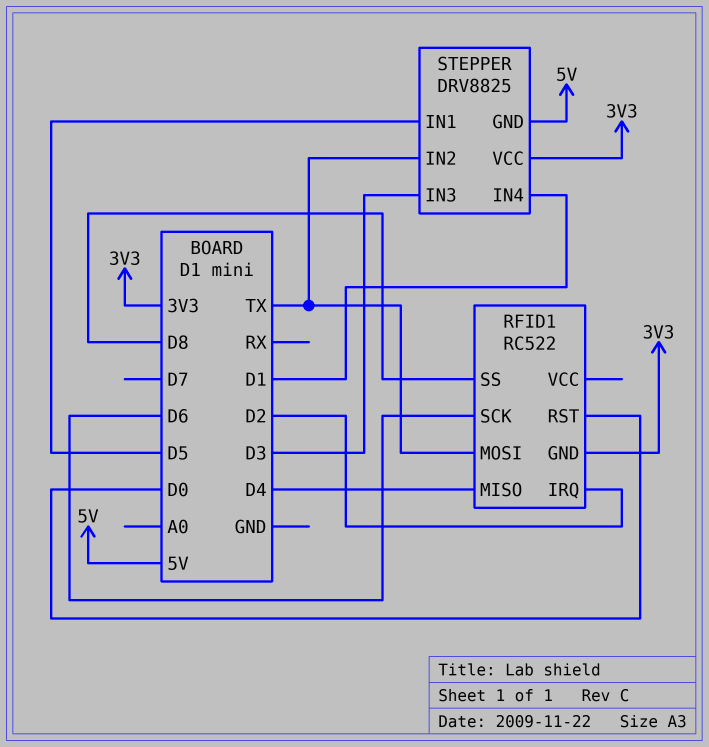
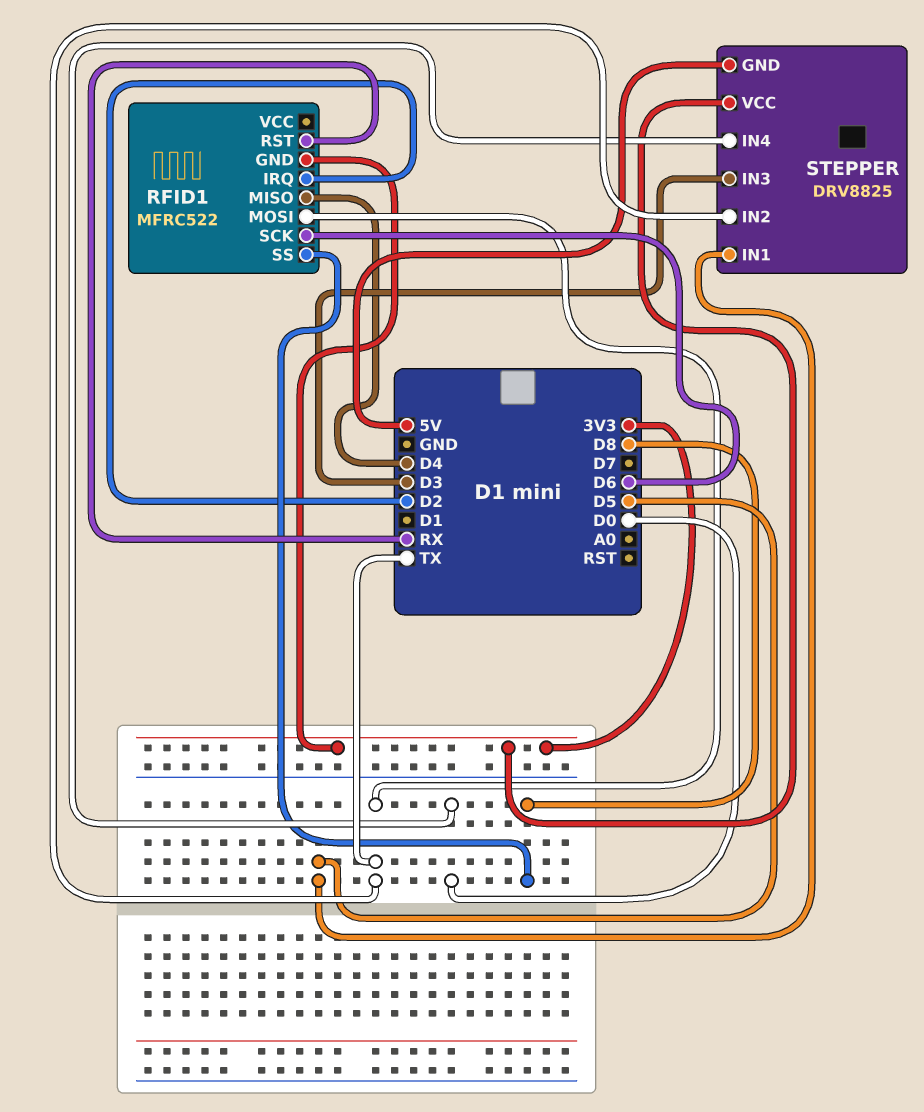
RFID1: RC522 -> MFRC522
RFID1 pin RST: D0 -> RX
STEPPER pin IN4: D1 -> D0

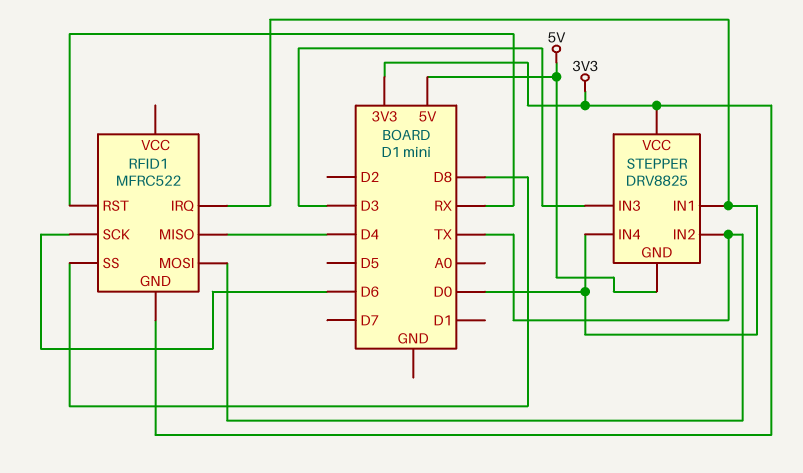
RFID1 pin IRQ: D2 -> D0
STEPPER pin IN1: D5 -> D0

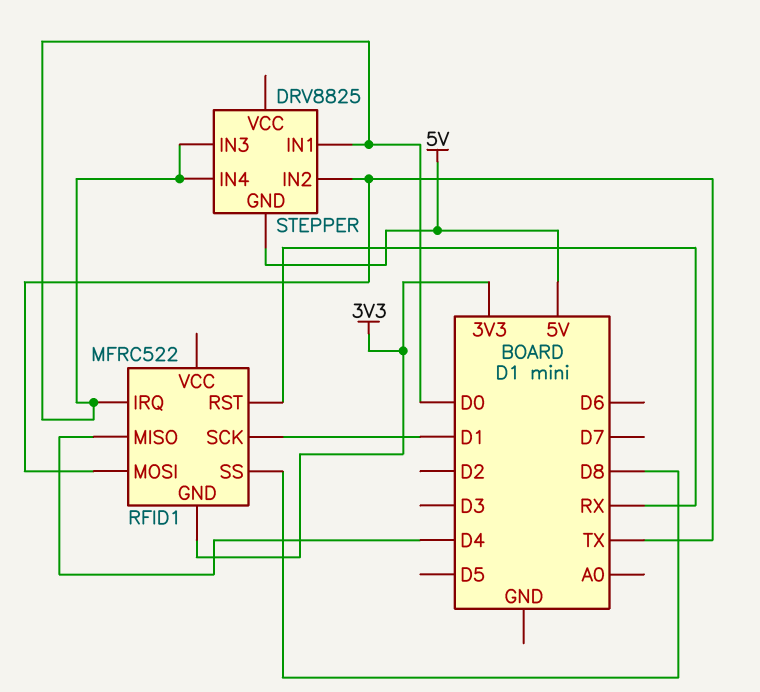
RFID1 pin SCK: D6 -> D1
STEPPER pin IN3: D3 -> D0
STEPPER pin VCC: 3V3 -> none

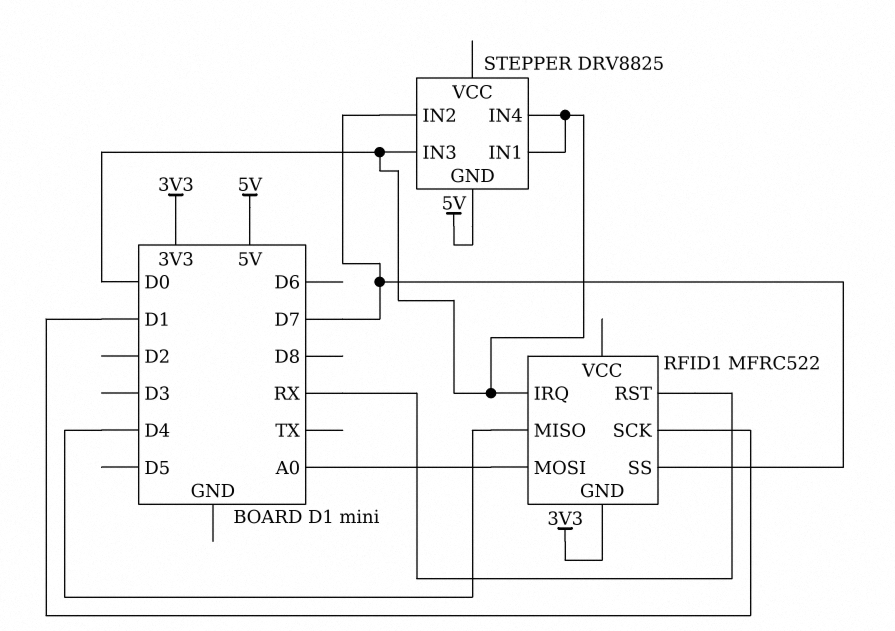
RFID1 pin MOSI: TX -> A0
RFID1 pin SS: D8 -> D7
STEPPER pin IN2: TX -> D7

